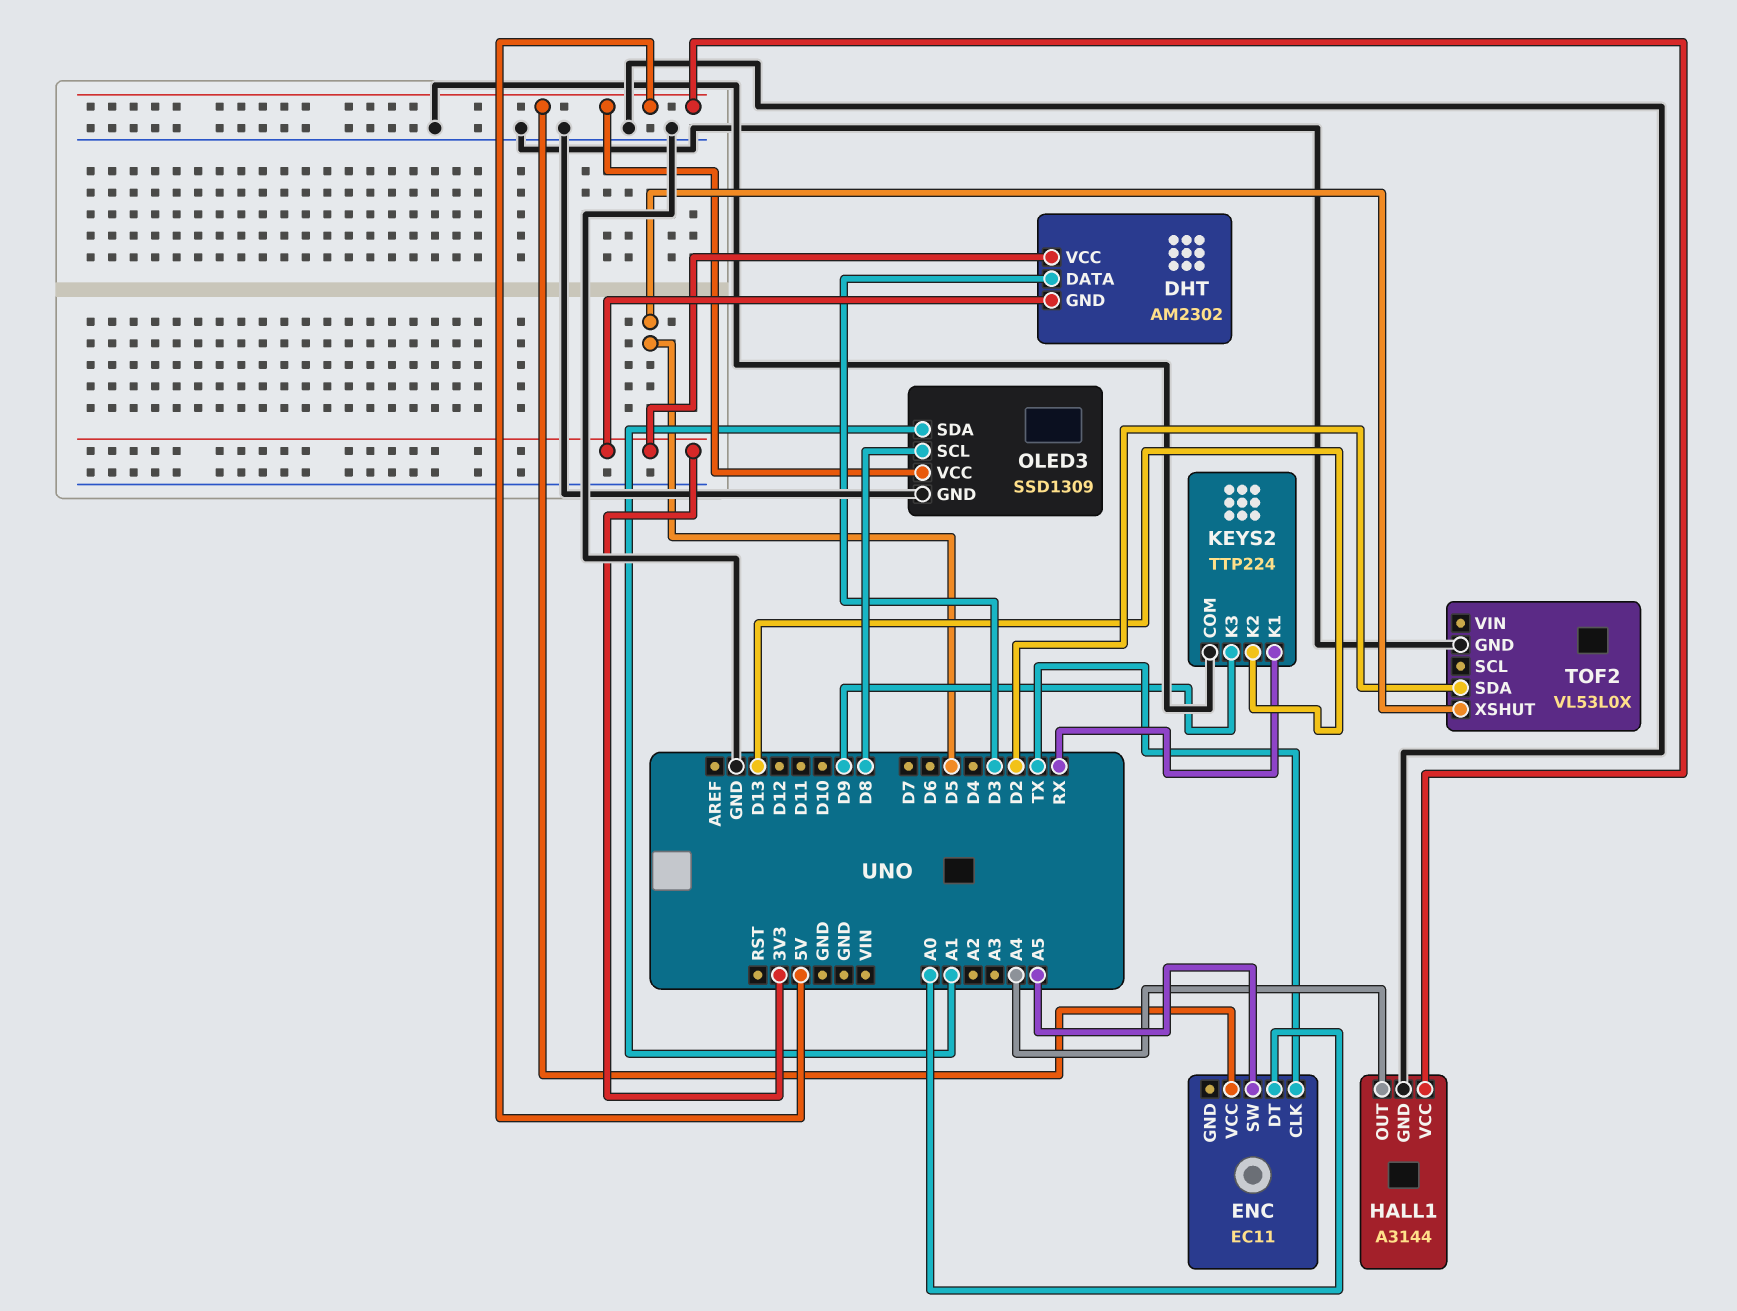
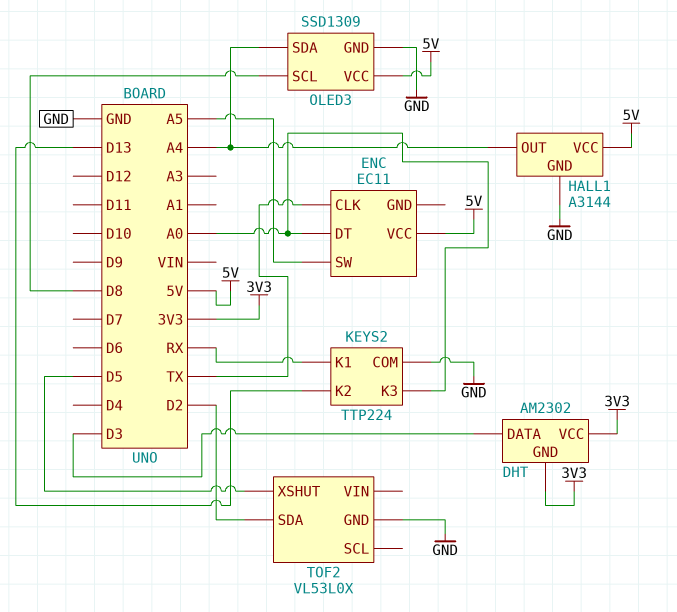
KEYS2 pin K3: D9 -> A0
OLED3 pin SDA: A1 -> A4

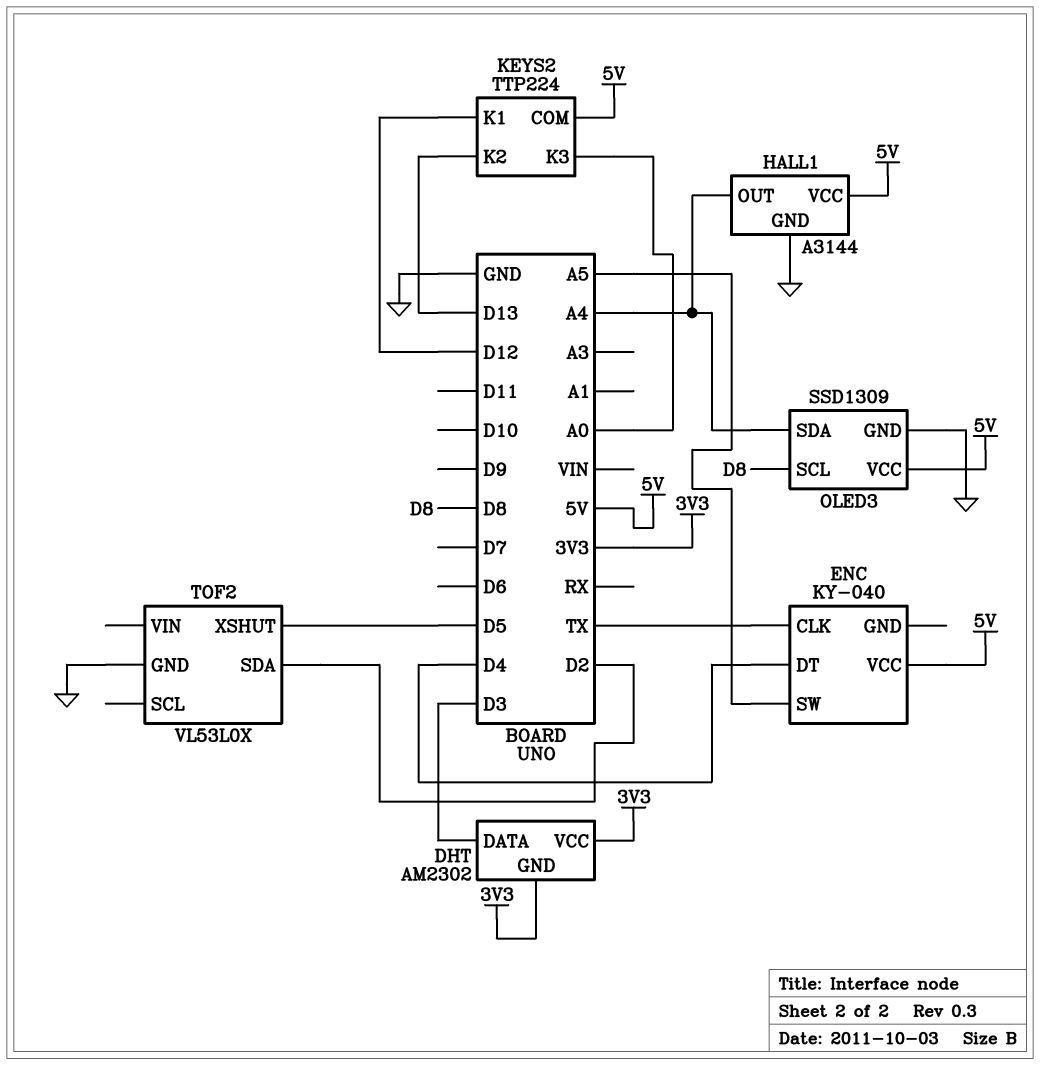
ENC: EC11 -> KY-040
ENC pin DT: A0 -> D4
KEYS2 pin COM: GND -> 5V
KEYS2 pin K1: RX -> D12

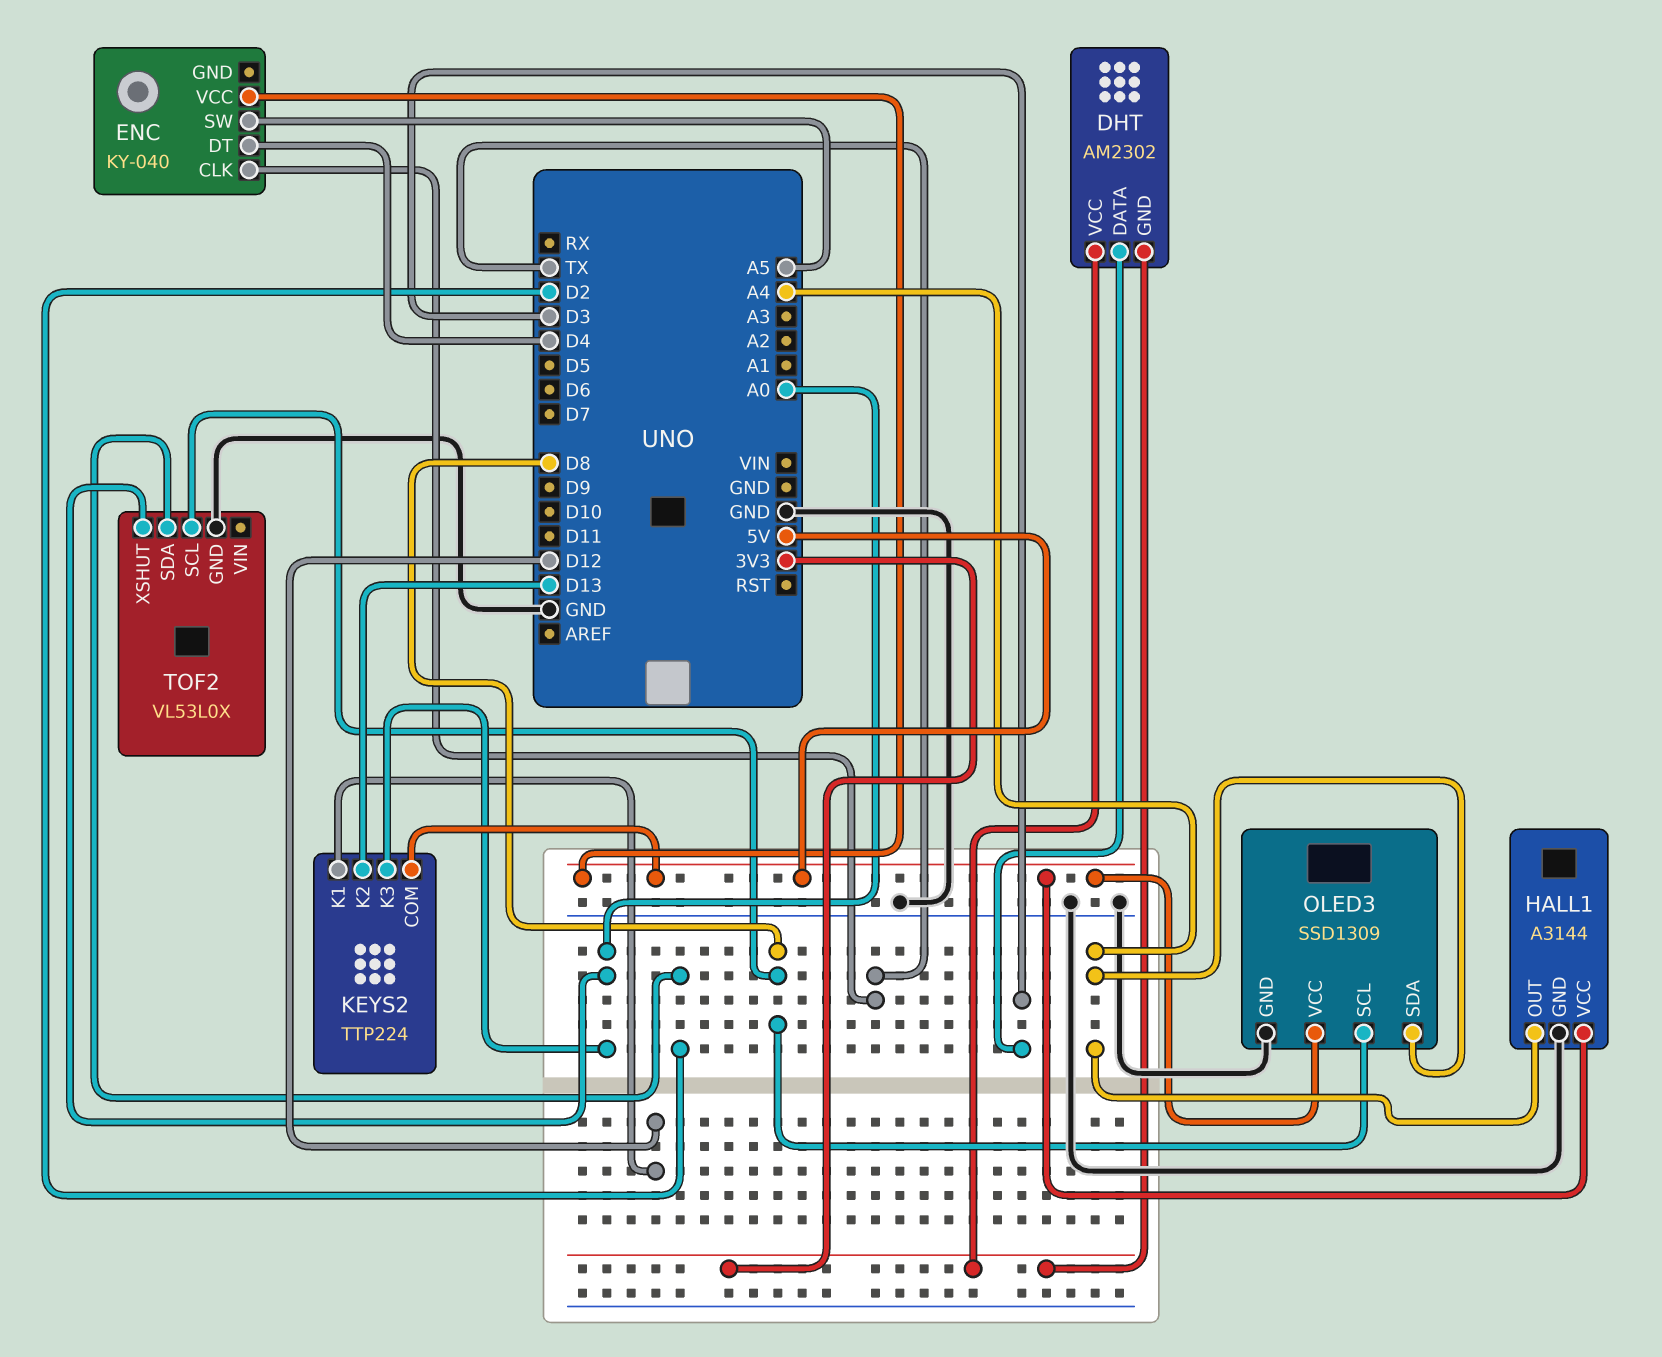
TOF2 pin SCL: none -> D8
TOF2 pin XSHUT: D5 -> A0

